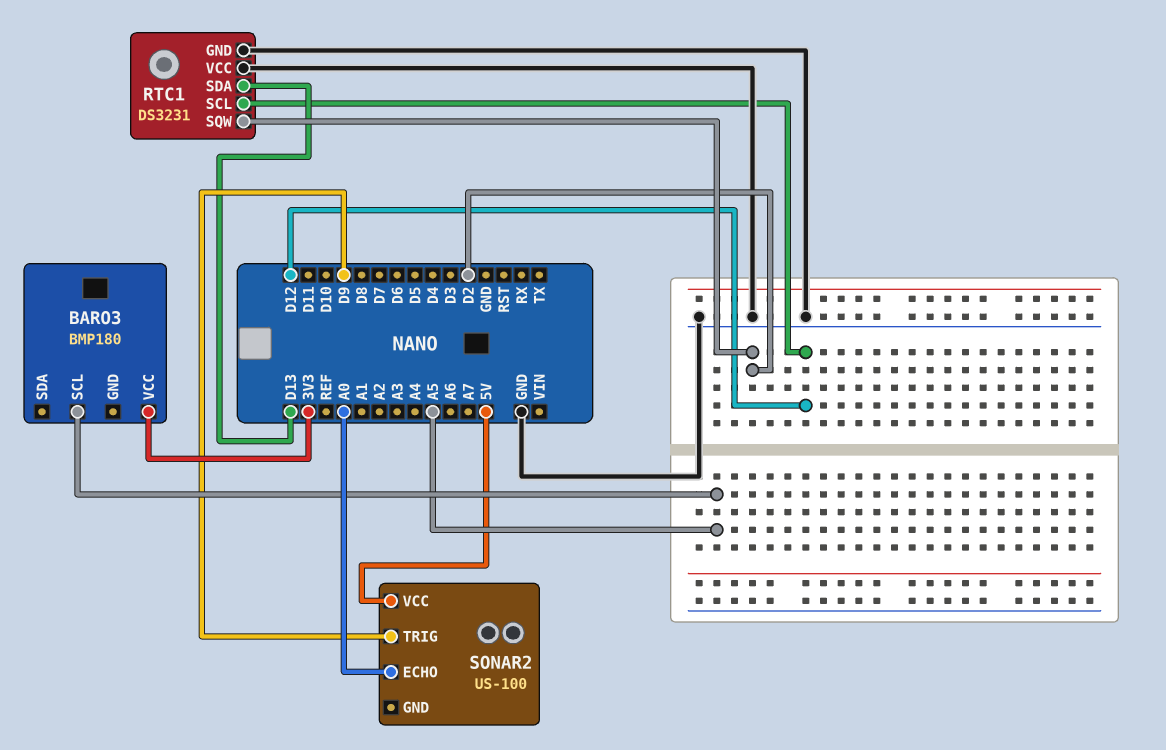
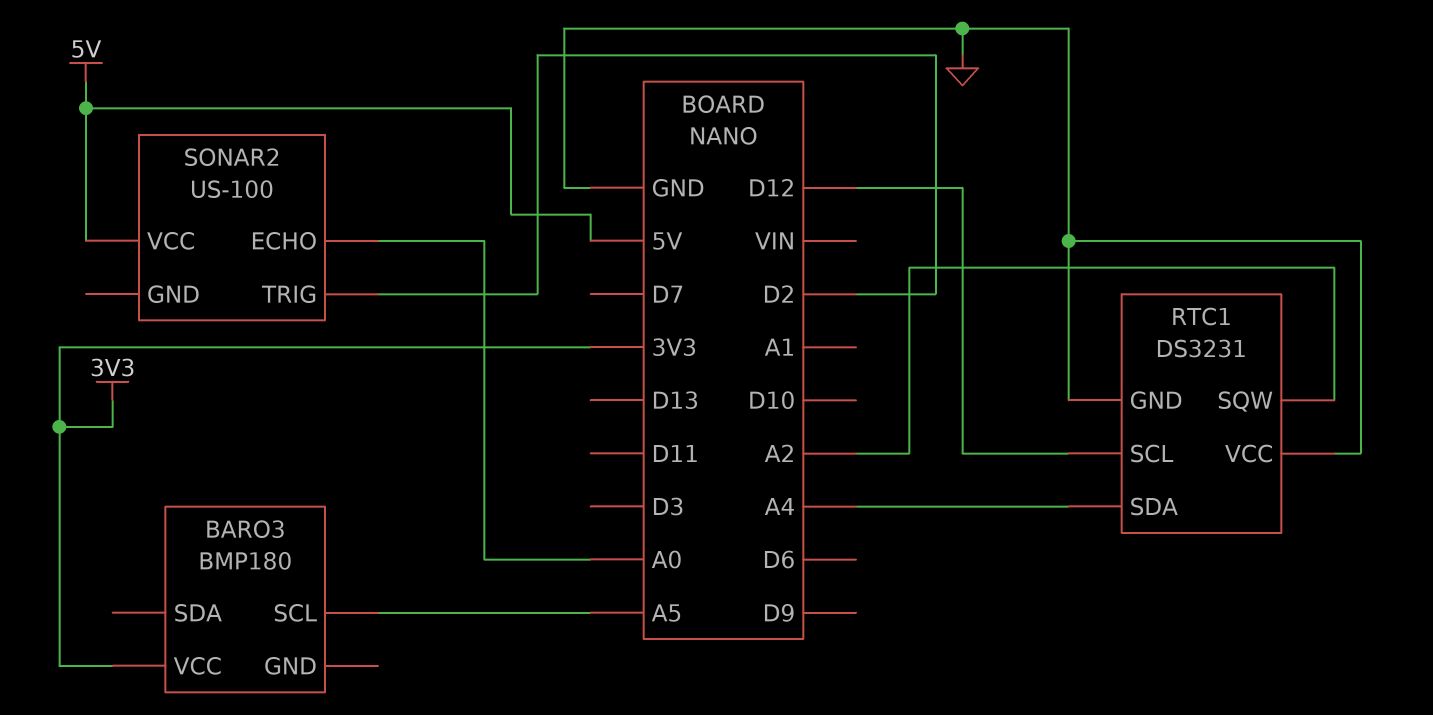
RTC1 pin SDA: D13 -> A4
RTC1 pin SQW: D2 -> A2
SONAR2 pin TRIG: D9 -> D2

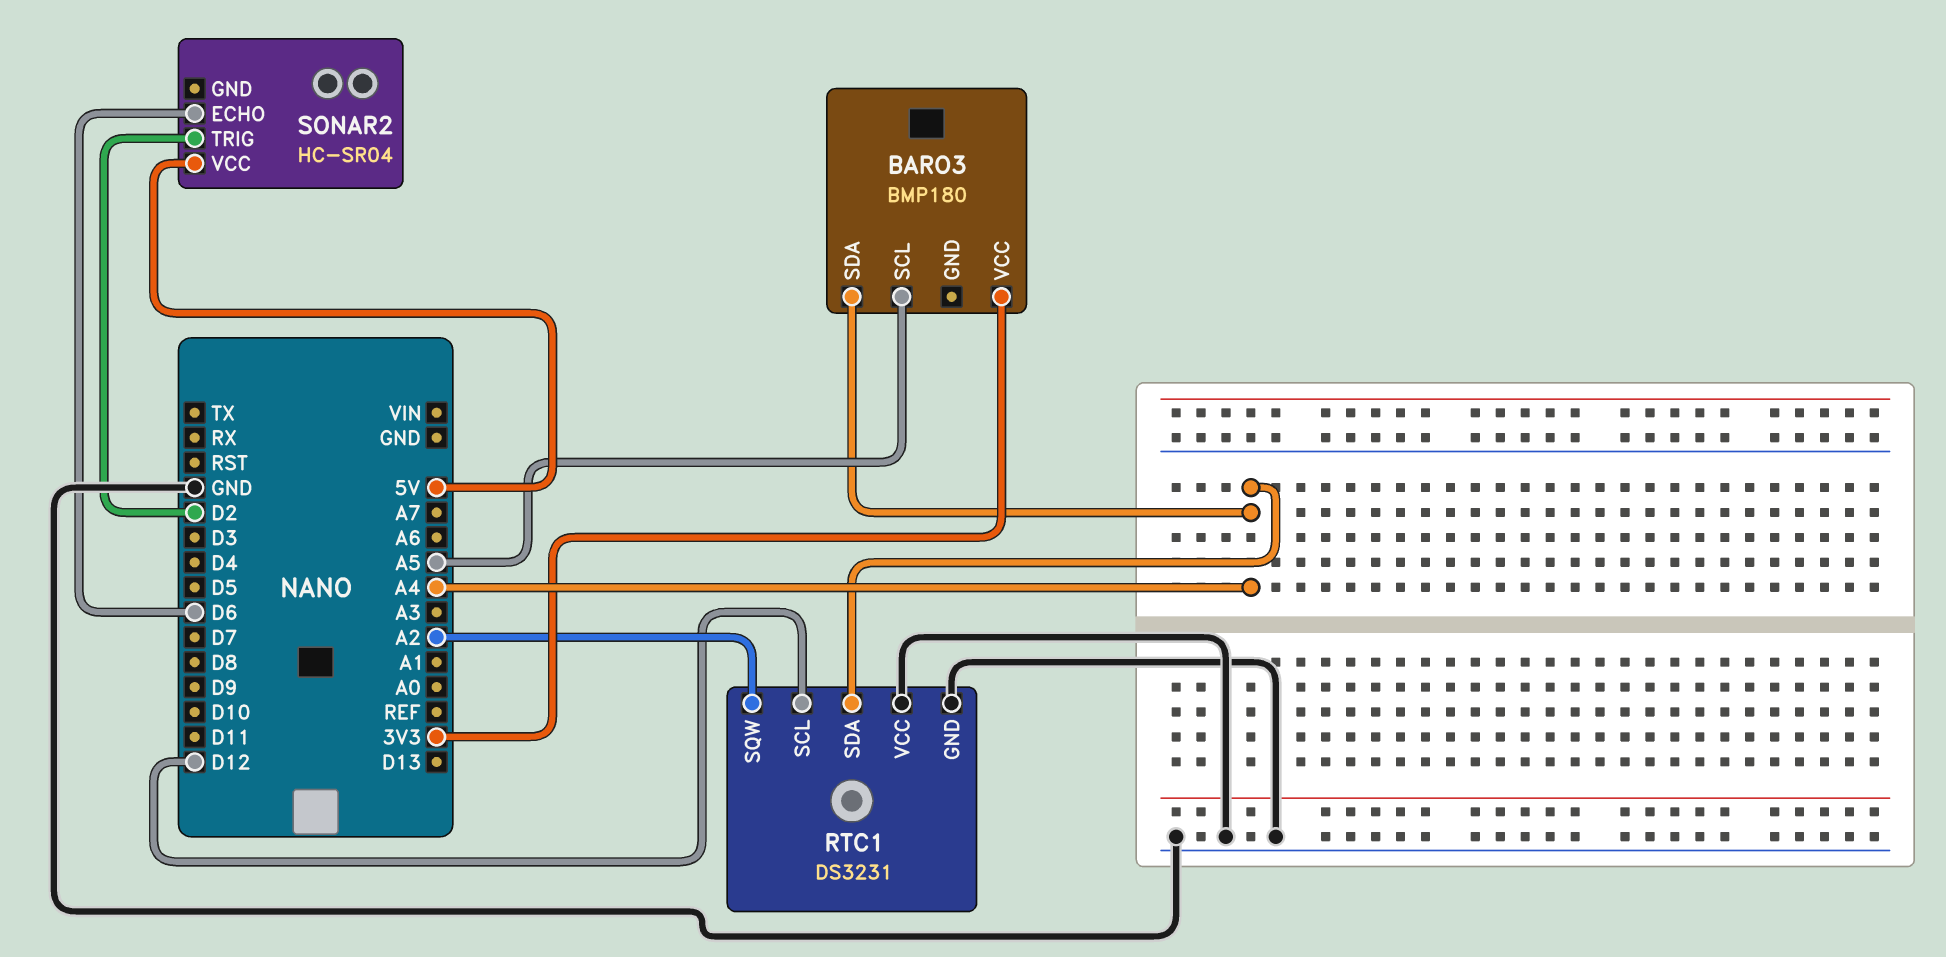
BARO3 pin SDA: none -> A4
SONAR2: US-100 -> HC-SR04
SONAR2 pin ECHO: A0 -> D6

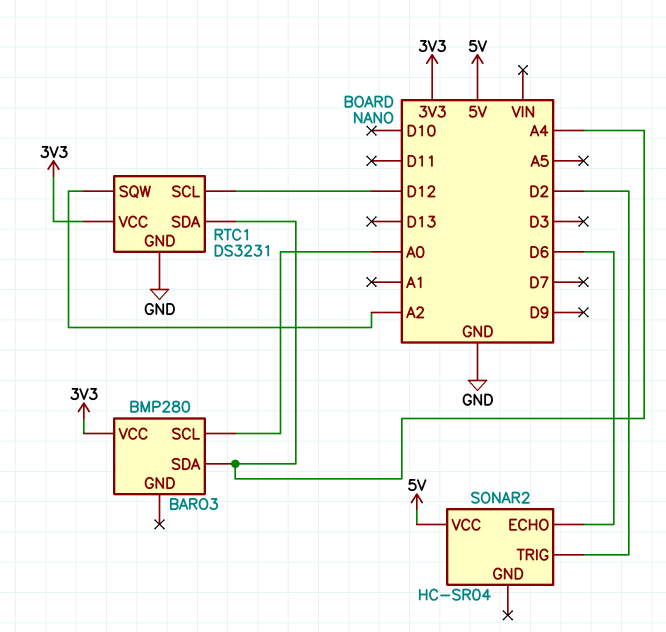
BARO3: BMP180 -> BMP280
BARO3 pin SCL: A5 -> A0
RTC1 pin VCC: GND -> 3V3

